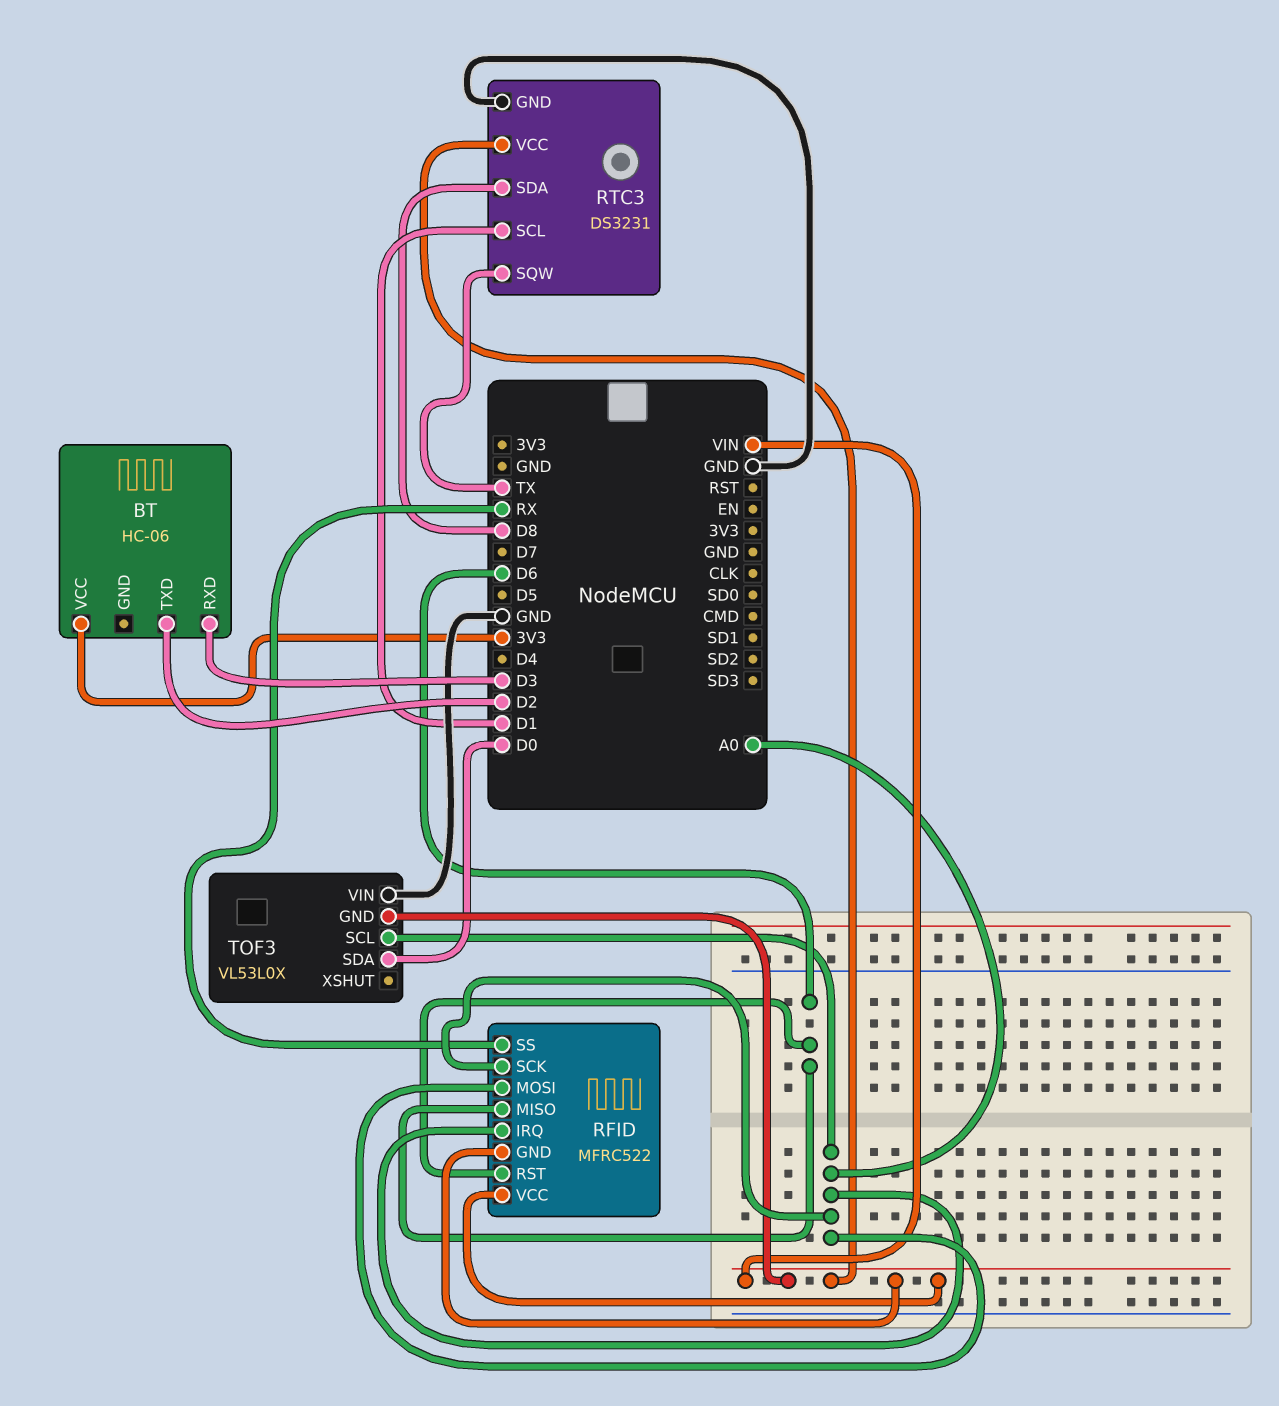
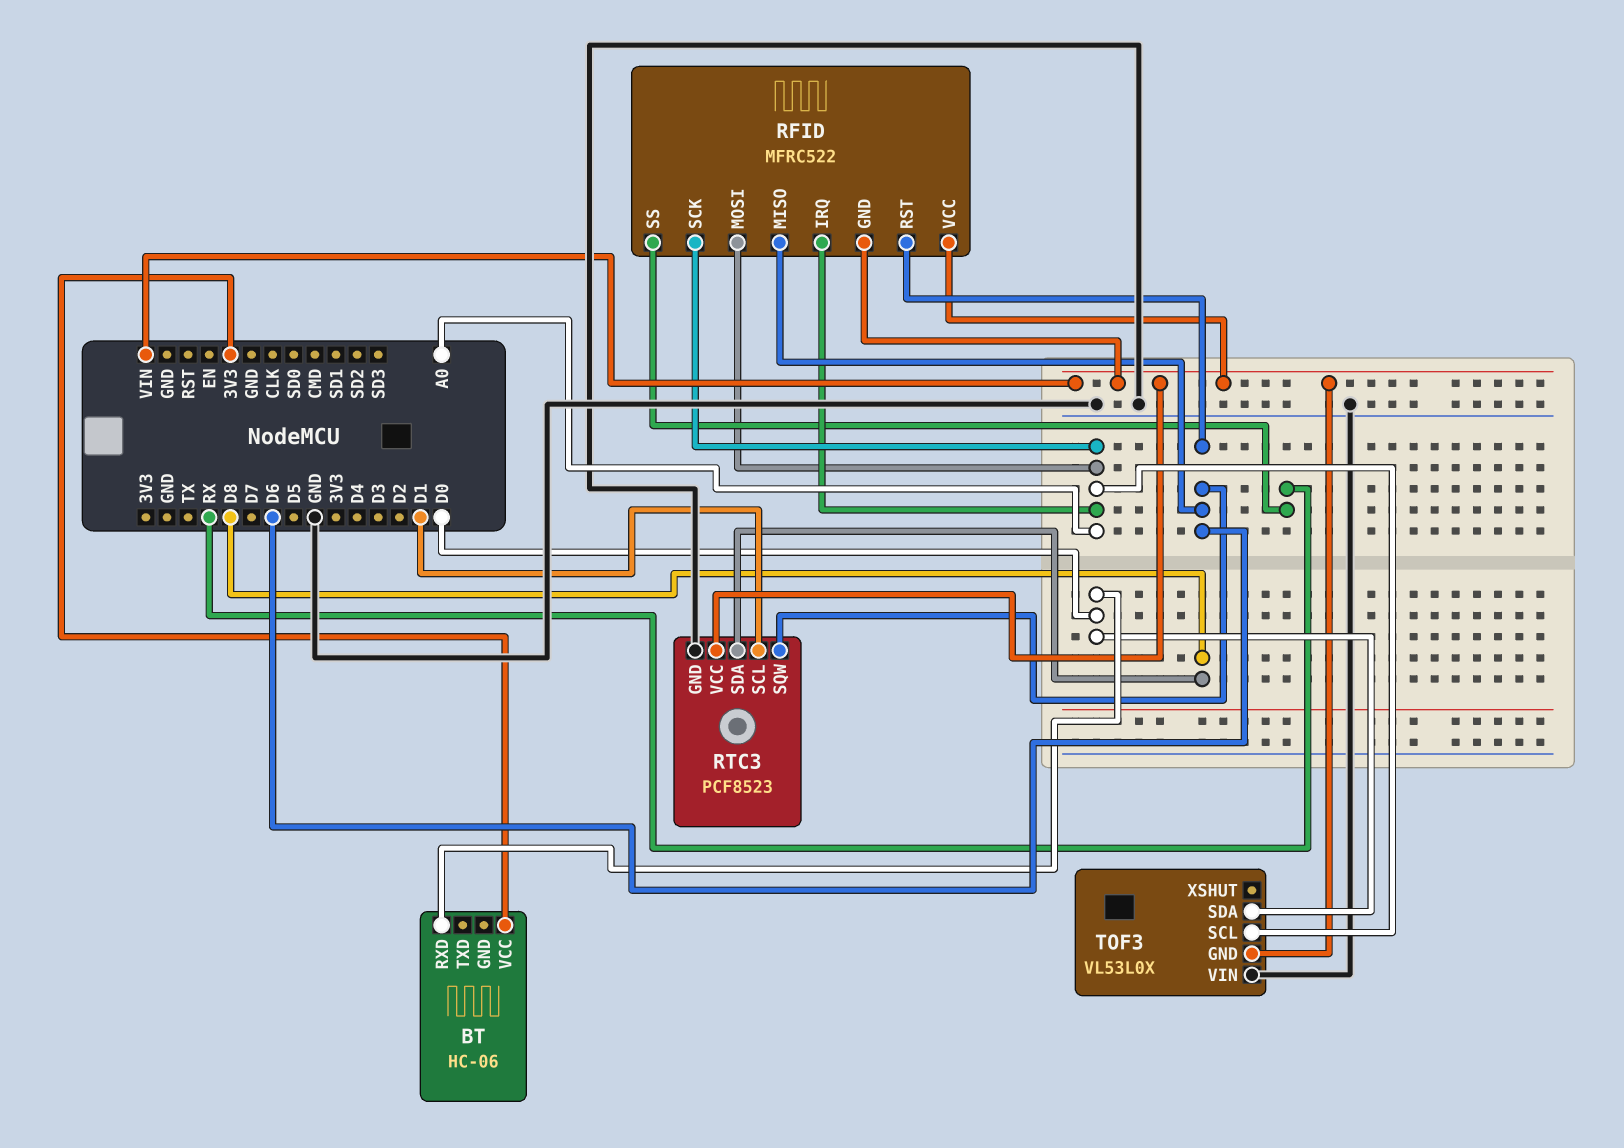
BT pin RXD: D3 -> D0
BT pin TXD: D2 -> none
RTC3: DS3231 -> PCF8523
RTC3 pin SQW: TX -> D6

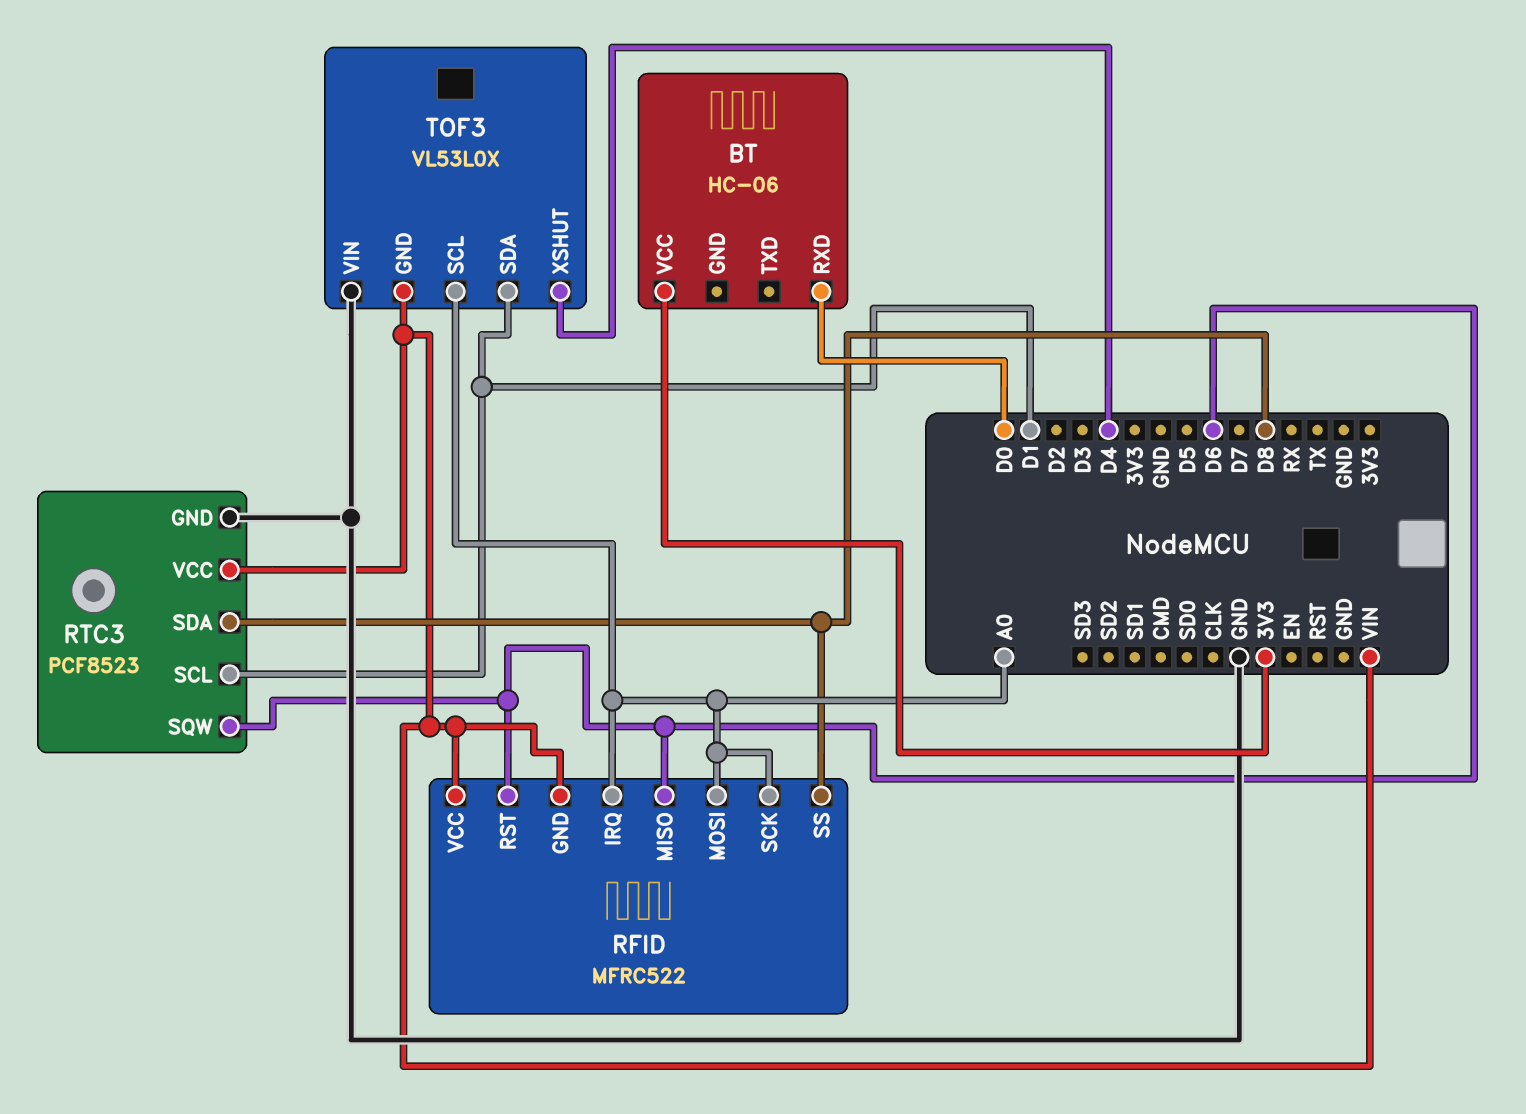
RFID pin SS: RX -> D8
TOF3 pin SDA: D0 -> D1
TOF3 pin XSHUT: none -> D4

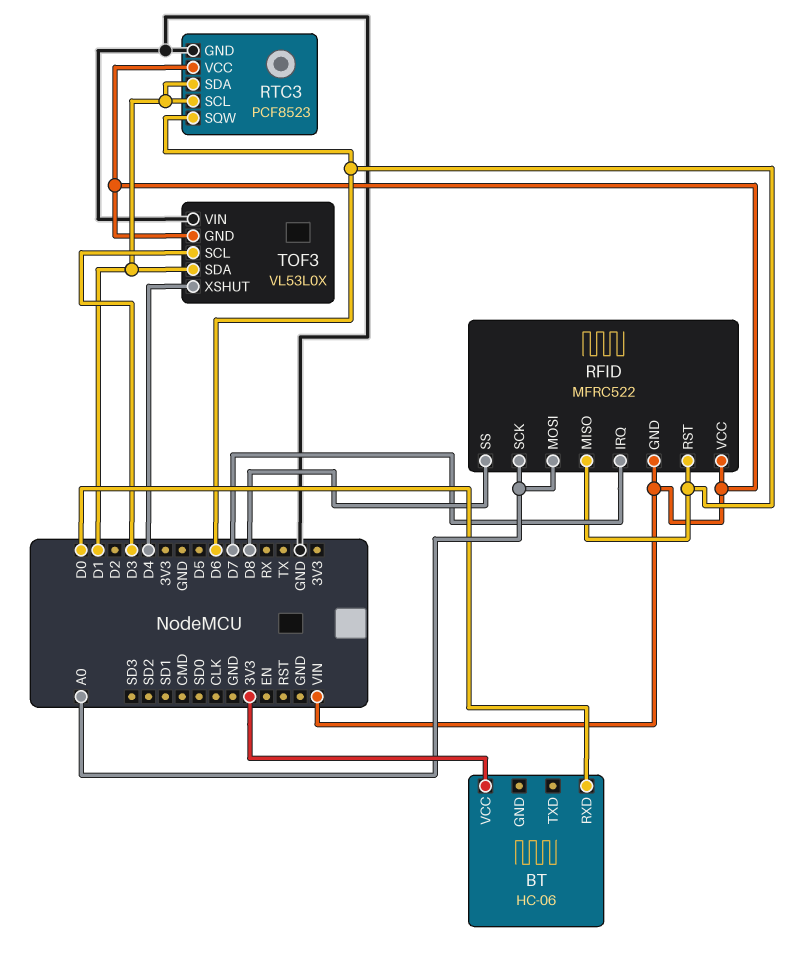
RFID pin IRQ: A0 -> D7
RTC3 pin SDA: D8 -> D1
TOF3 pin SCL: A0 -> D3

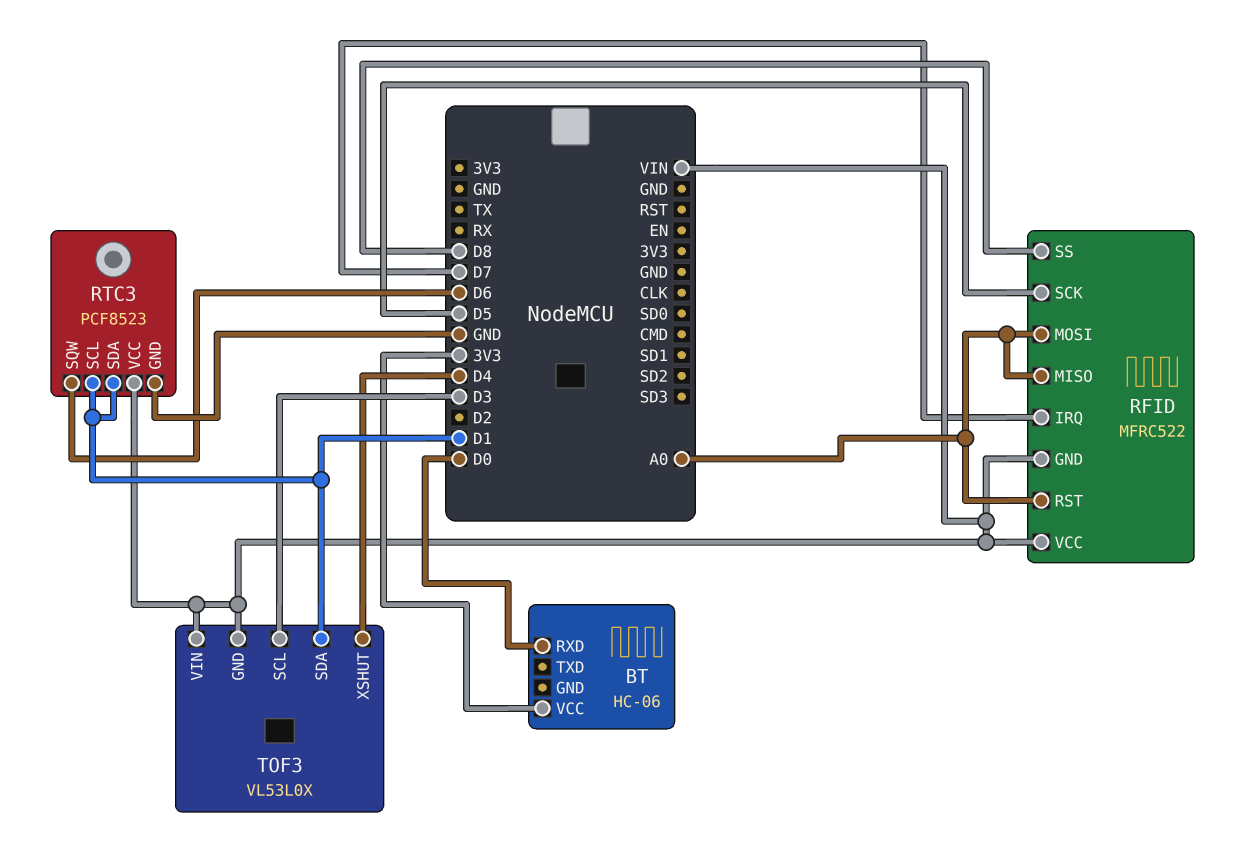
RFID pin MISO: D6 -> A0
RFID pin RST: D6 -> A0
RFID pin SCK: A0 -> D5
TOF3 pin VIN: GND -> VIN

